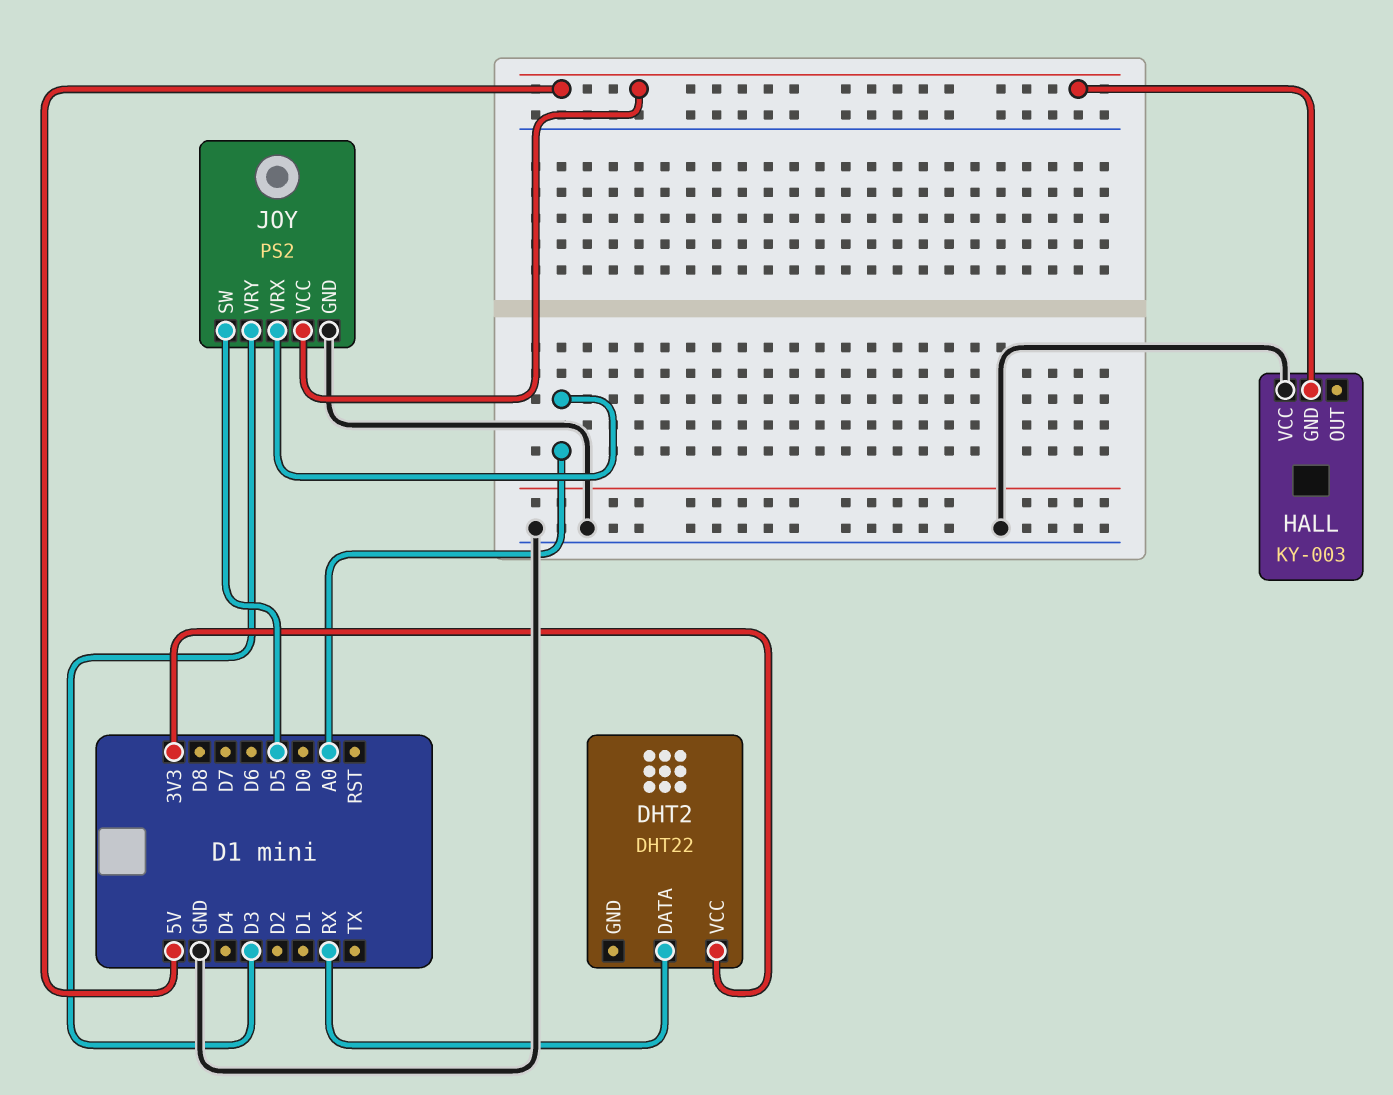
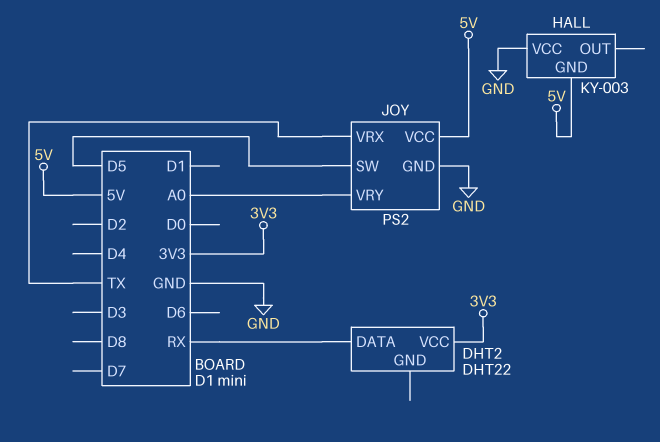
JOY pin VRX: A0 -> TX
JOY pin VRY: D3 -> A0

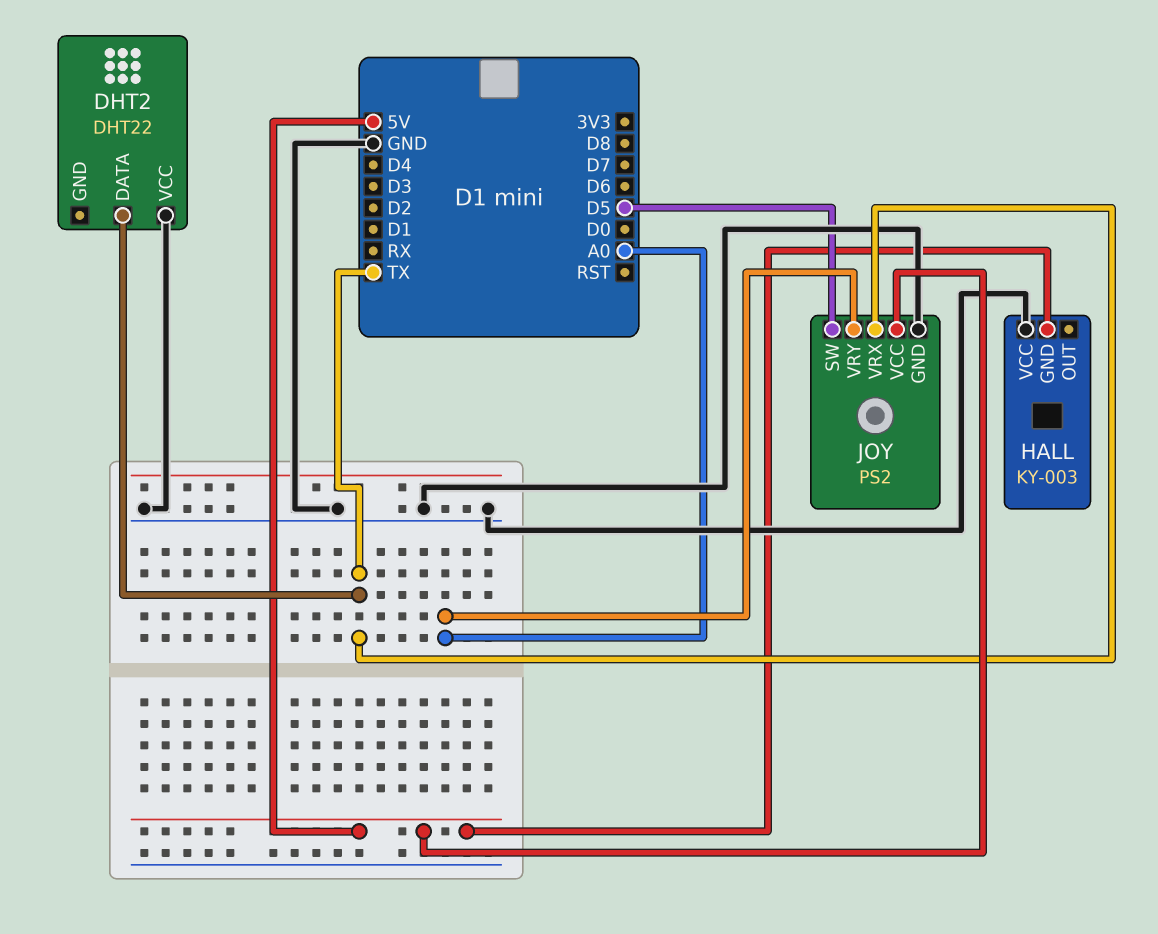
DHT2 pin DATA: RX -> TX
DHT2 pin VCC: 3V3 -> GND

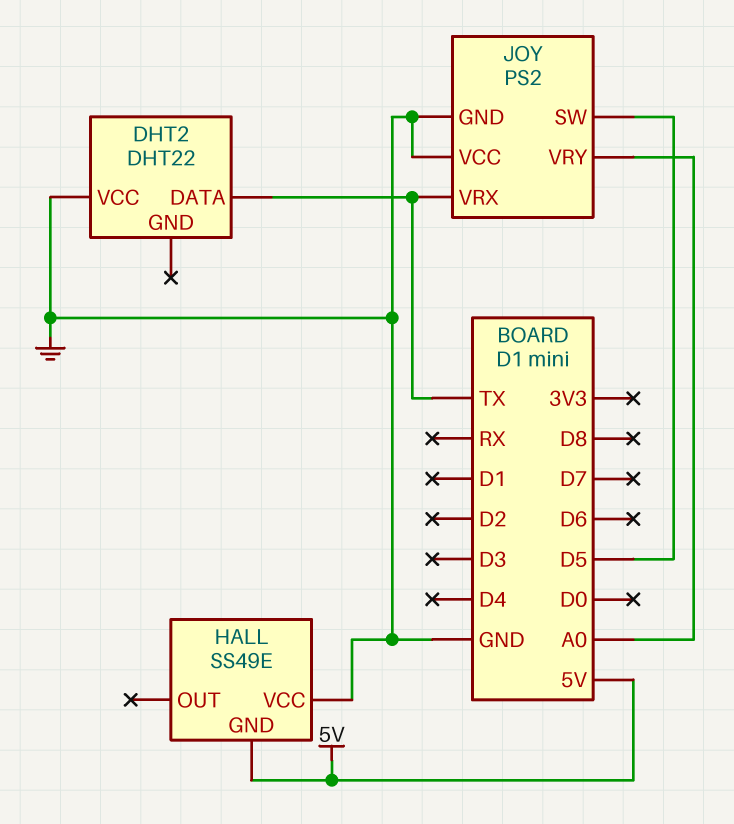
HALL: KY-003 -> SS49E
JOY pin VCC: 5V -> GND

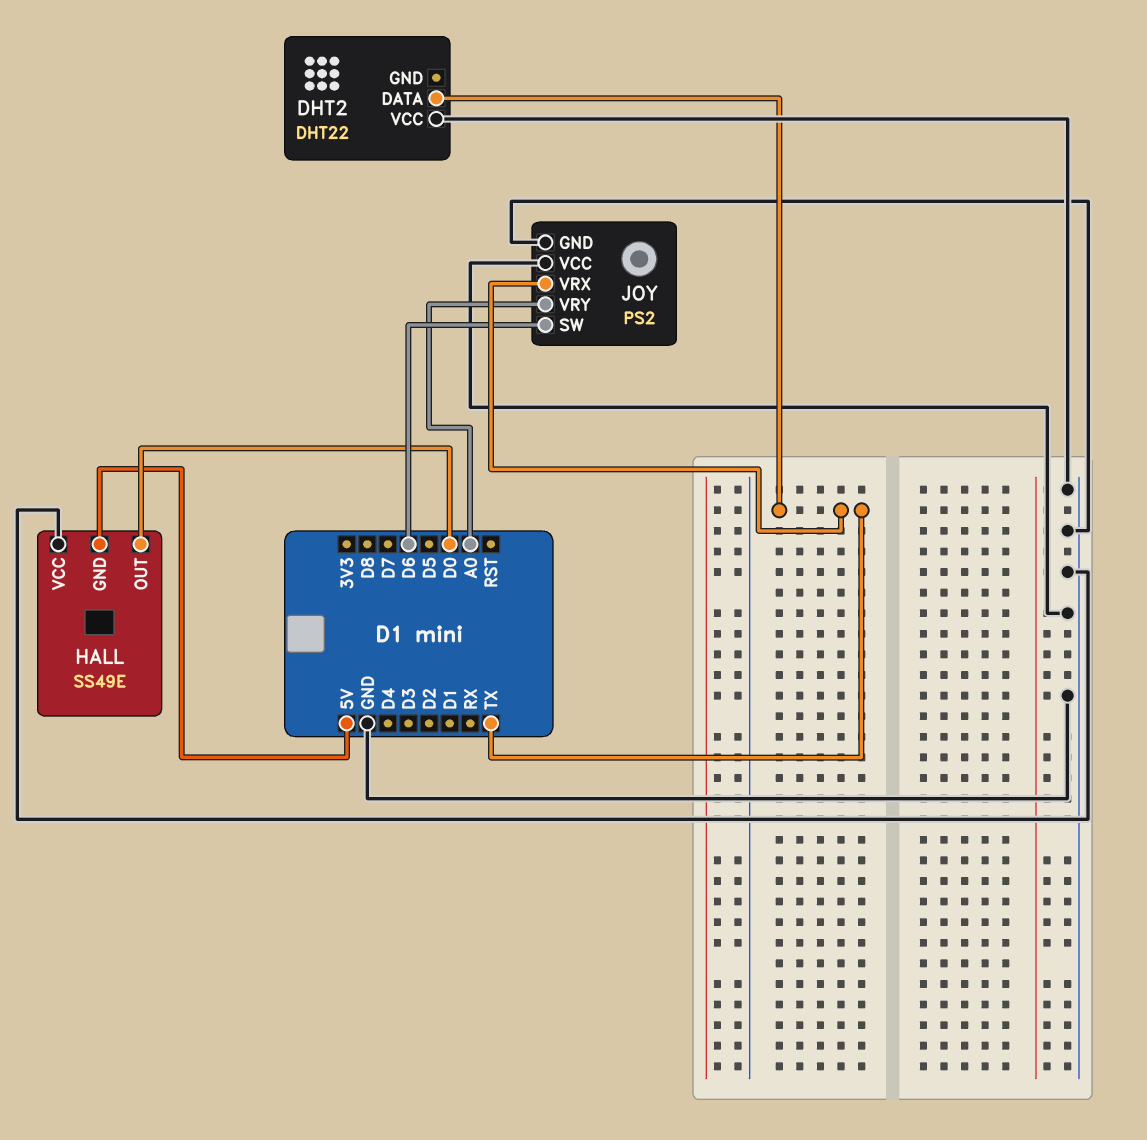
HALL pin OUT: none -> D0
JOY pin SW: D5 -> D6

